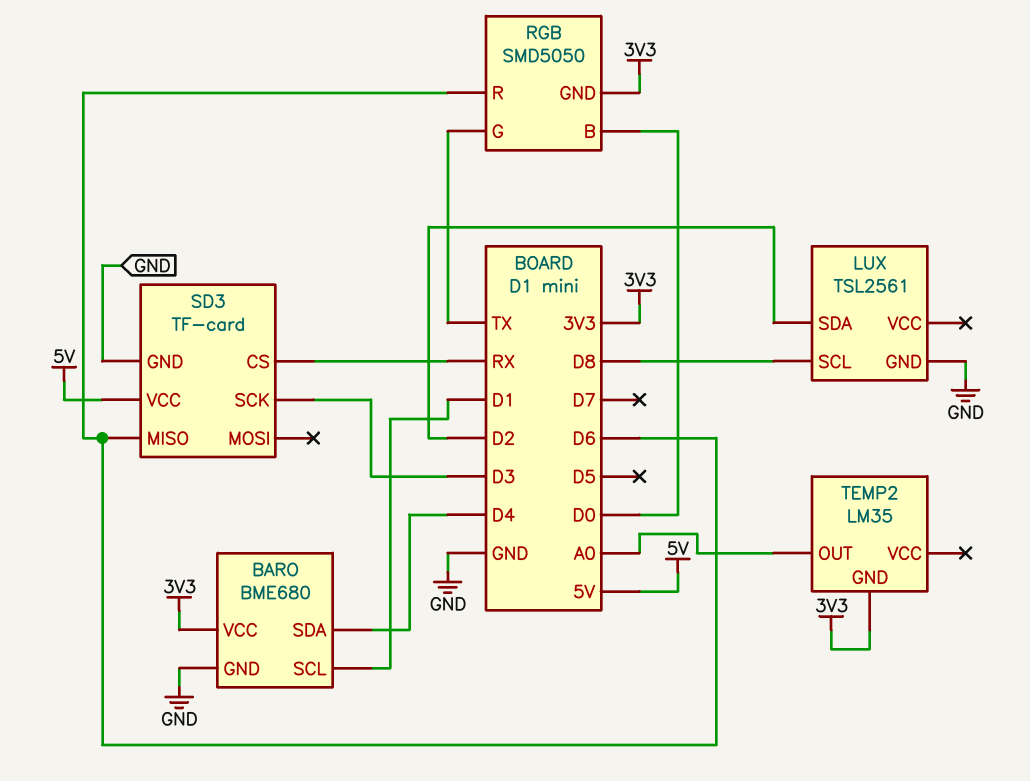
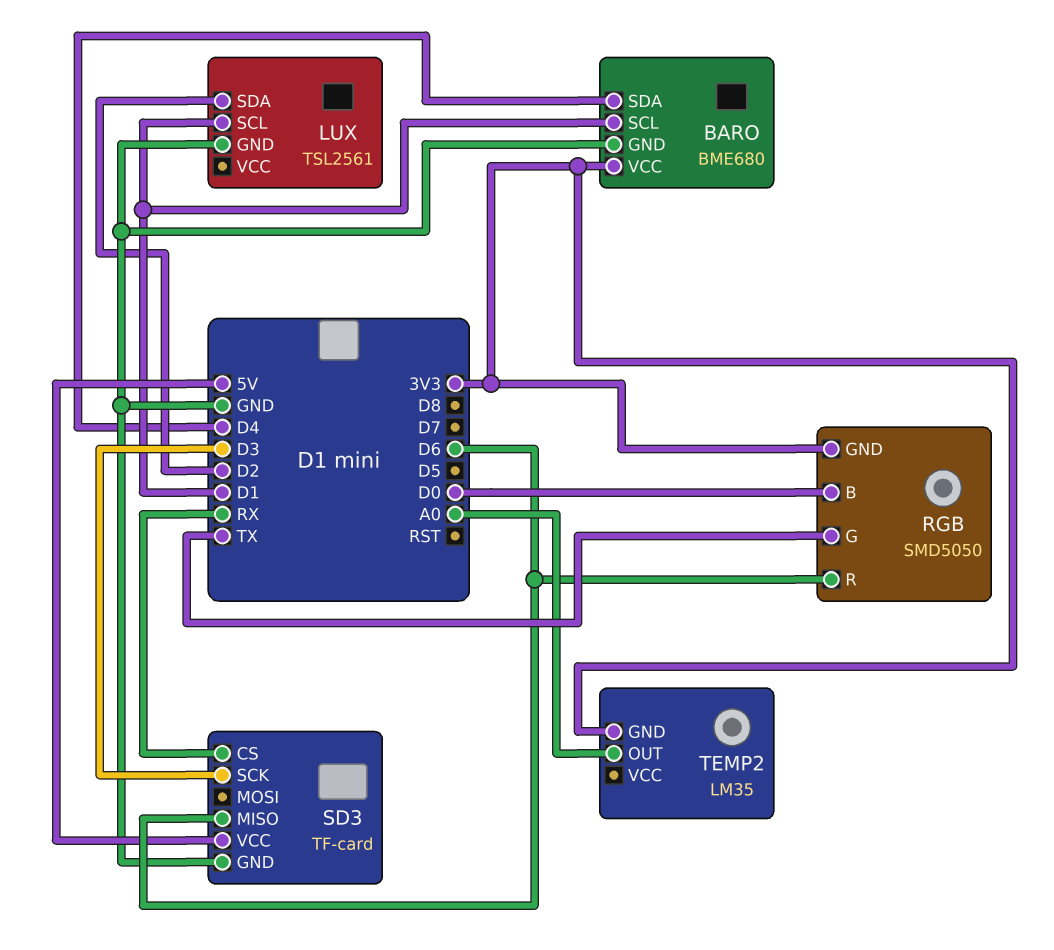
LUX pin SCL: D8 -> D1

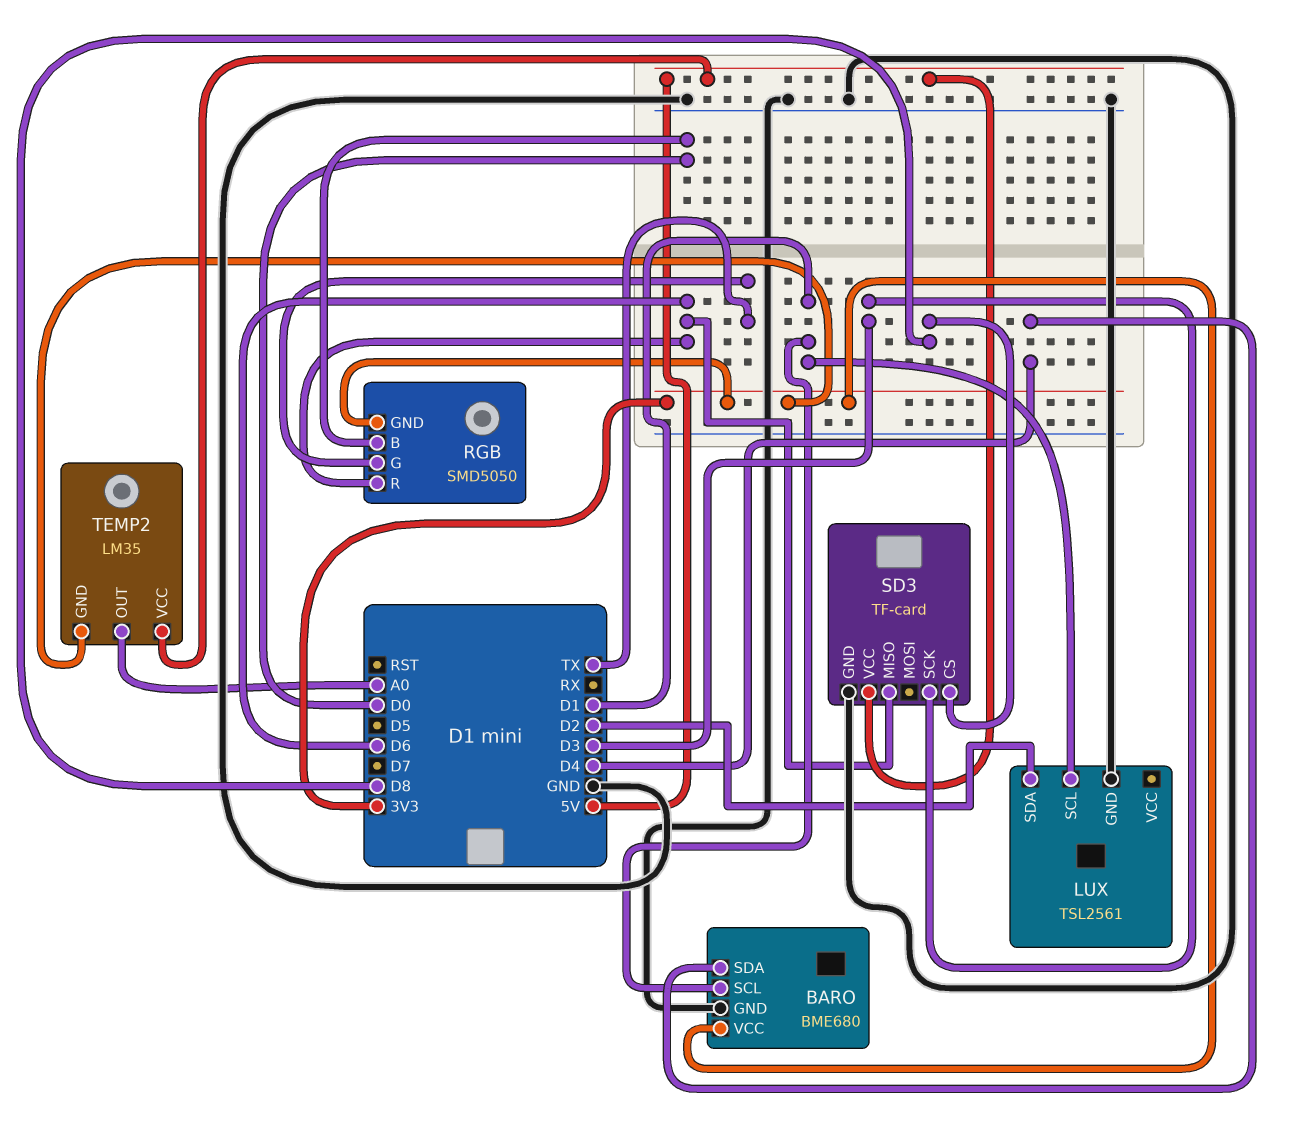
SD3 pin CS: RX -> D8
TEMP2 pin VCC: none -> 5V

